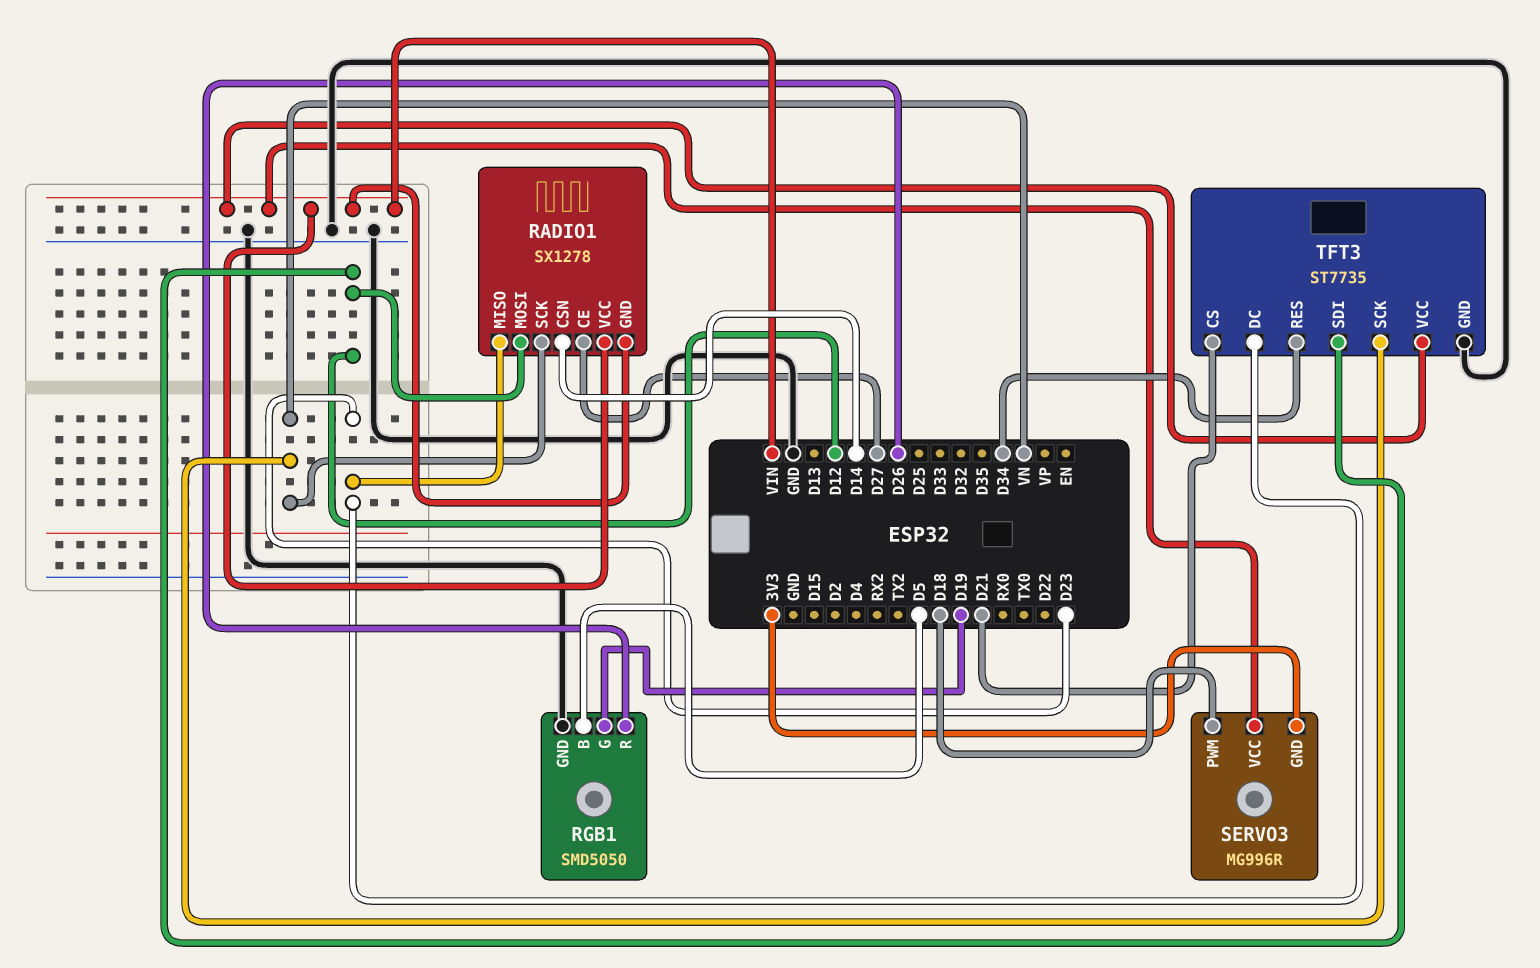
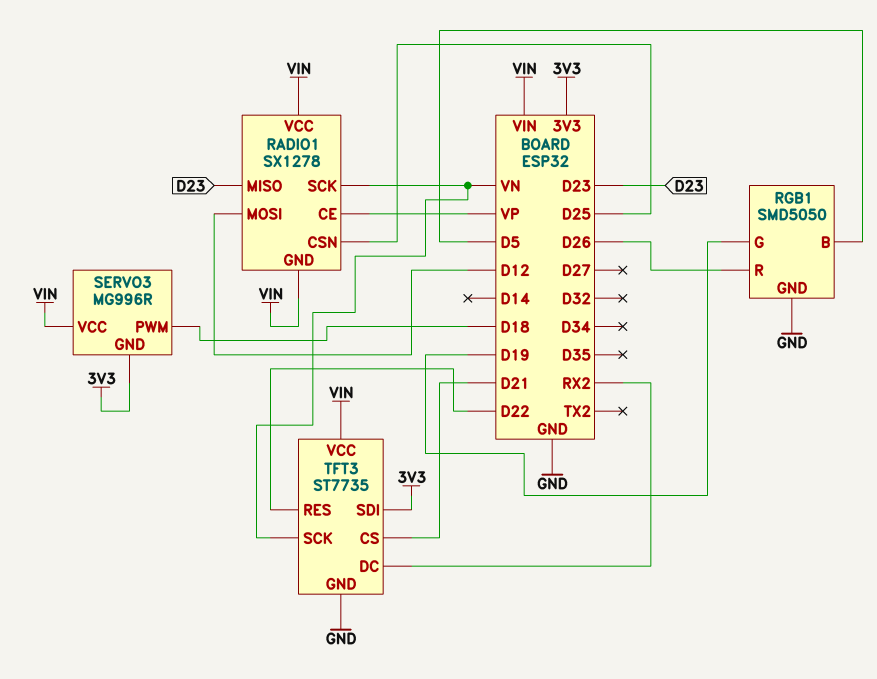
RADIO1 pin CE: D27 -> VP
RADIO1 pin CSN: D14 -> D25
TFT3 pin DC: D23 -> RX2
TFT3 pin RES: D34 -> D22
TFT3 pin SDI: D12 -> 3V3

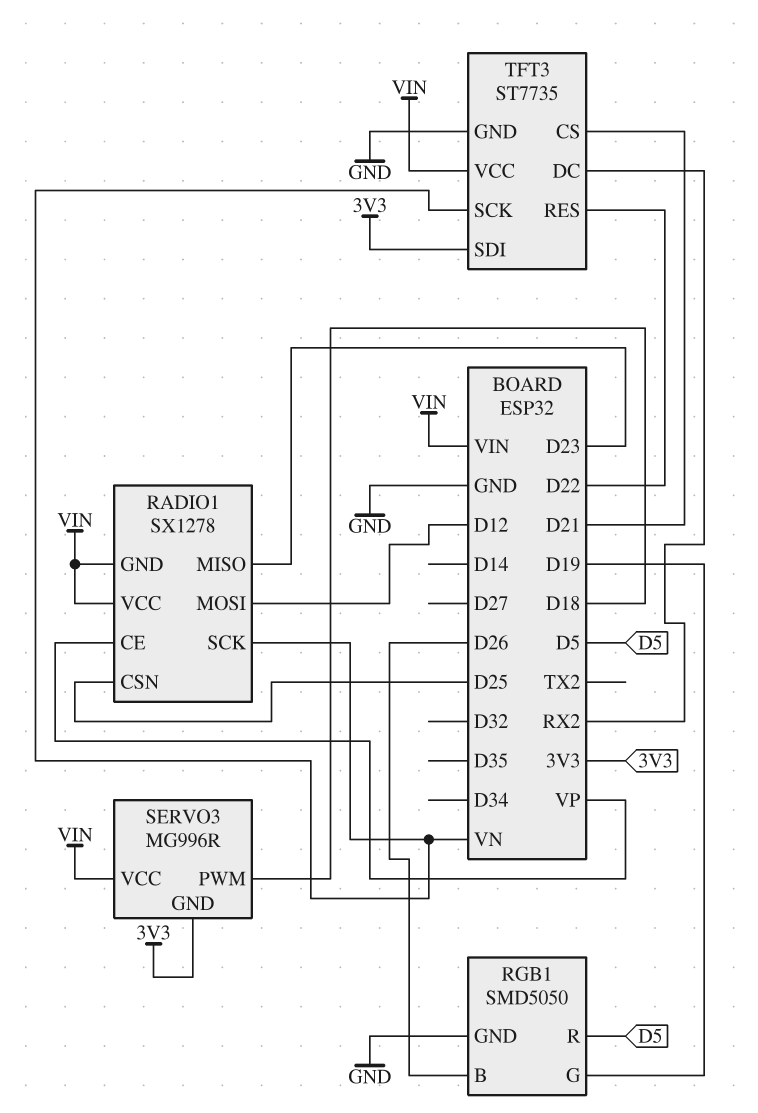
RGB1 pin B: D5 -> D26
RGB1 pin R: D26 -> D5

